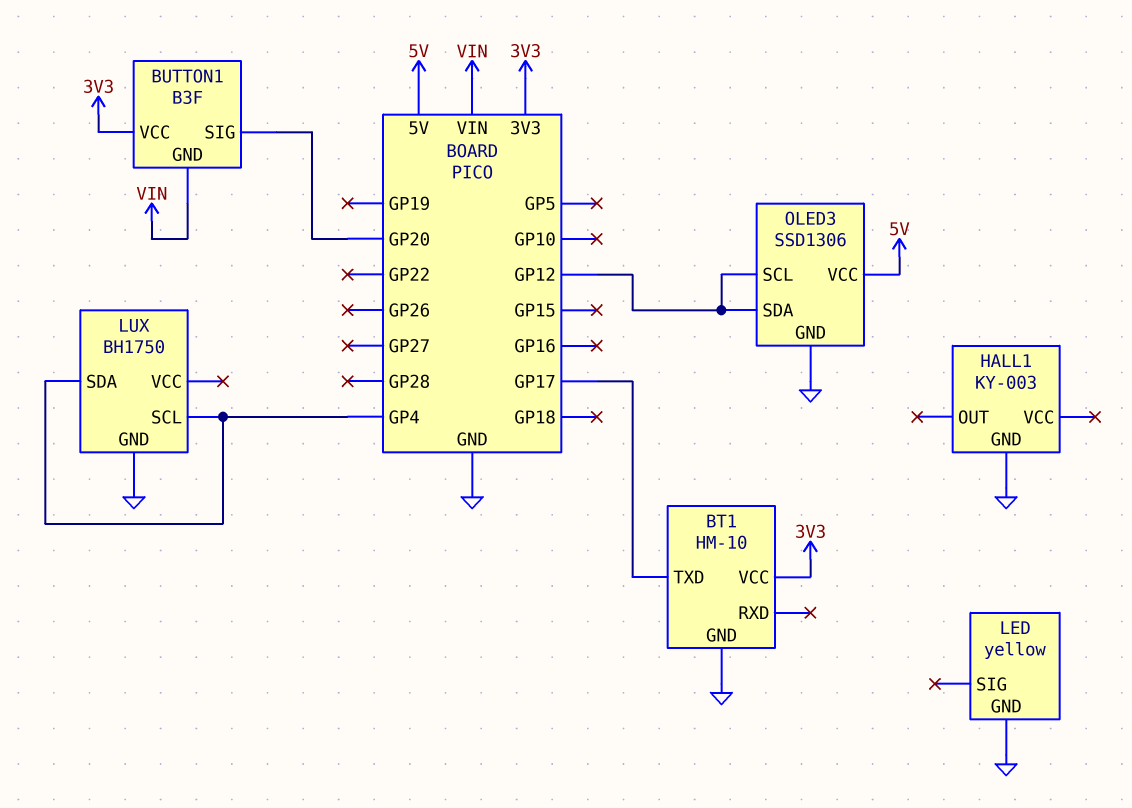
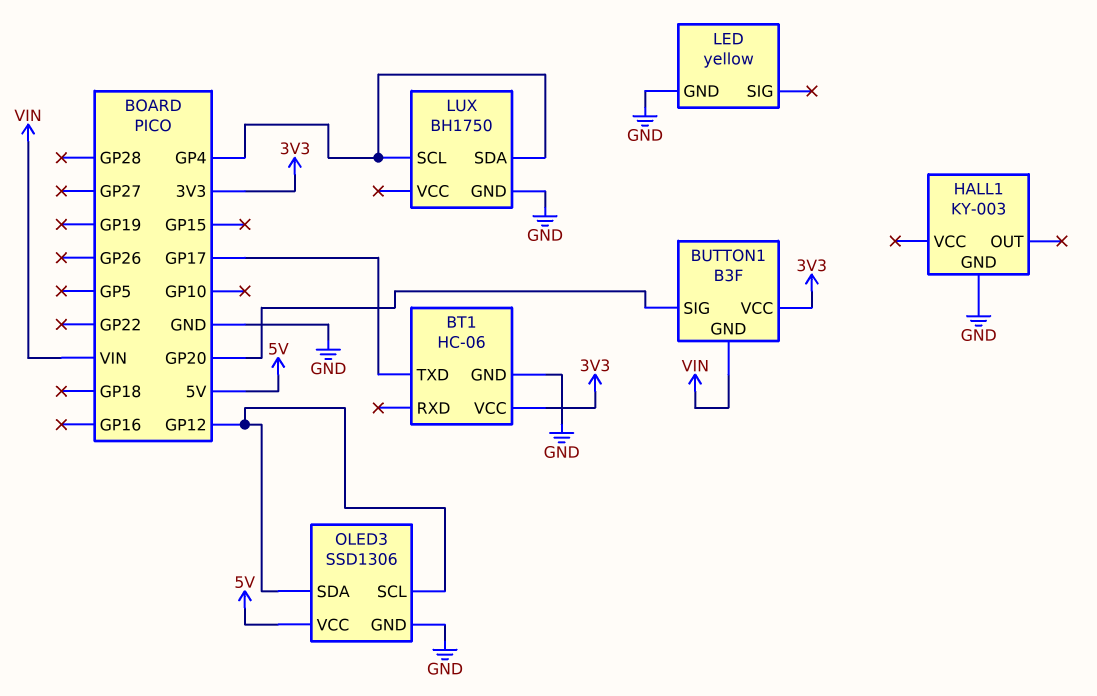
BT1: HM-10 -> HC-06

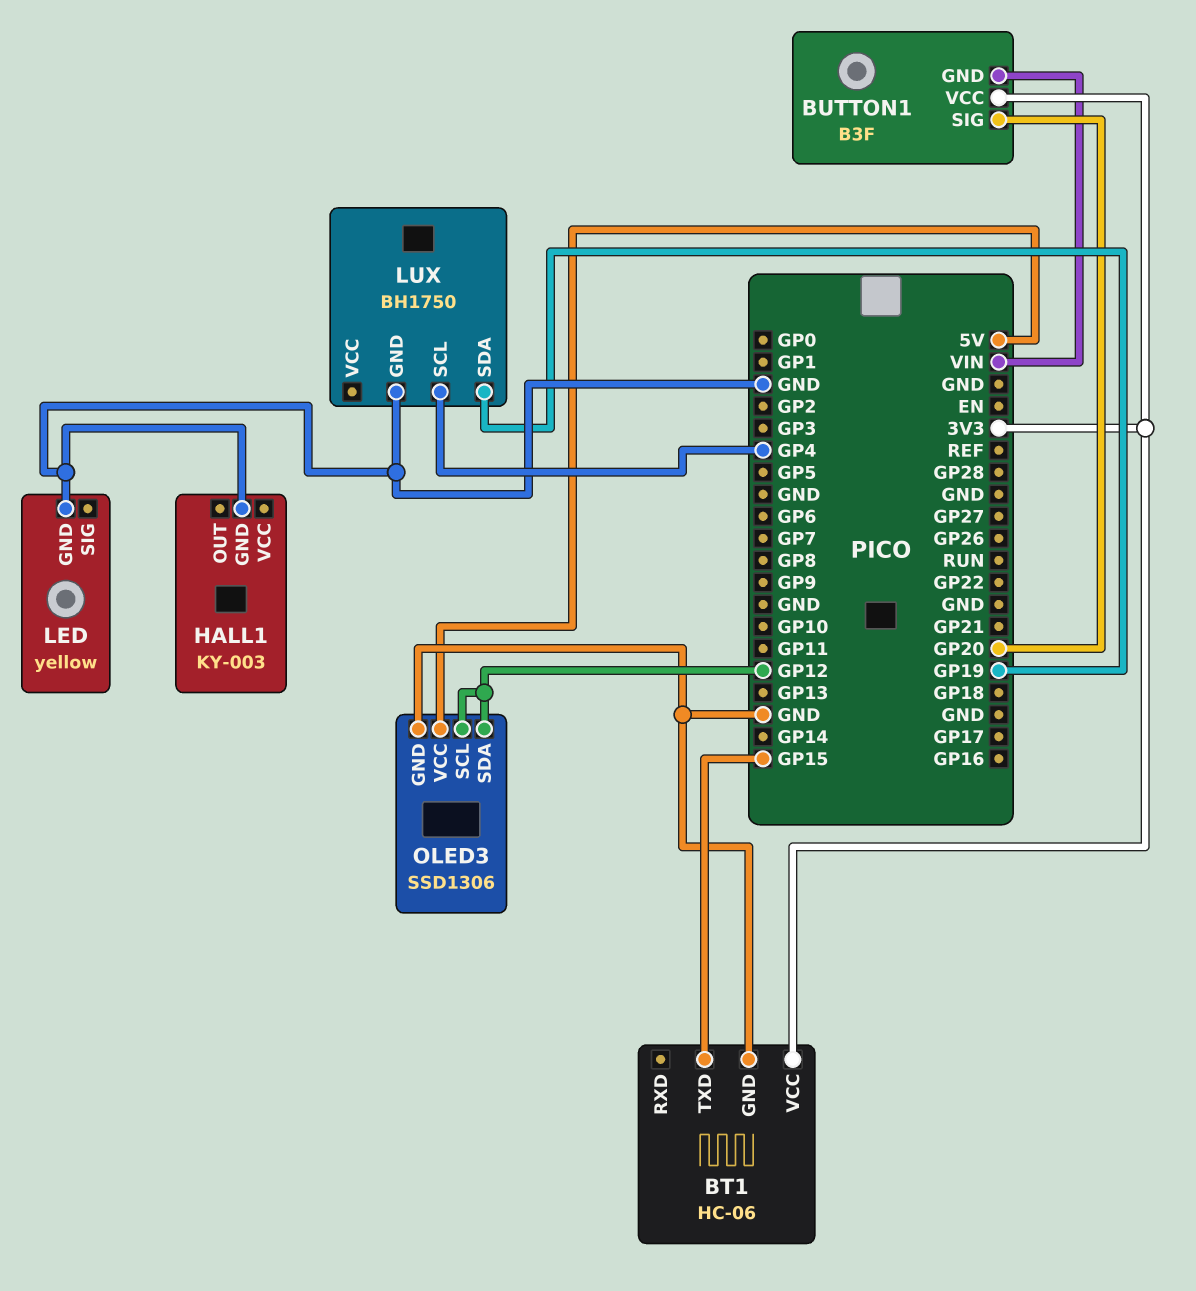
BT1 pin TXD: GP17 -> GP15
LUX pin SDA: GP4 -> GP19

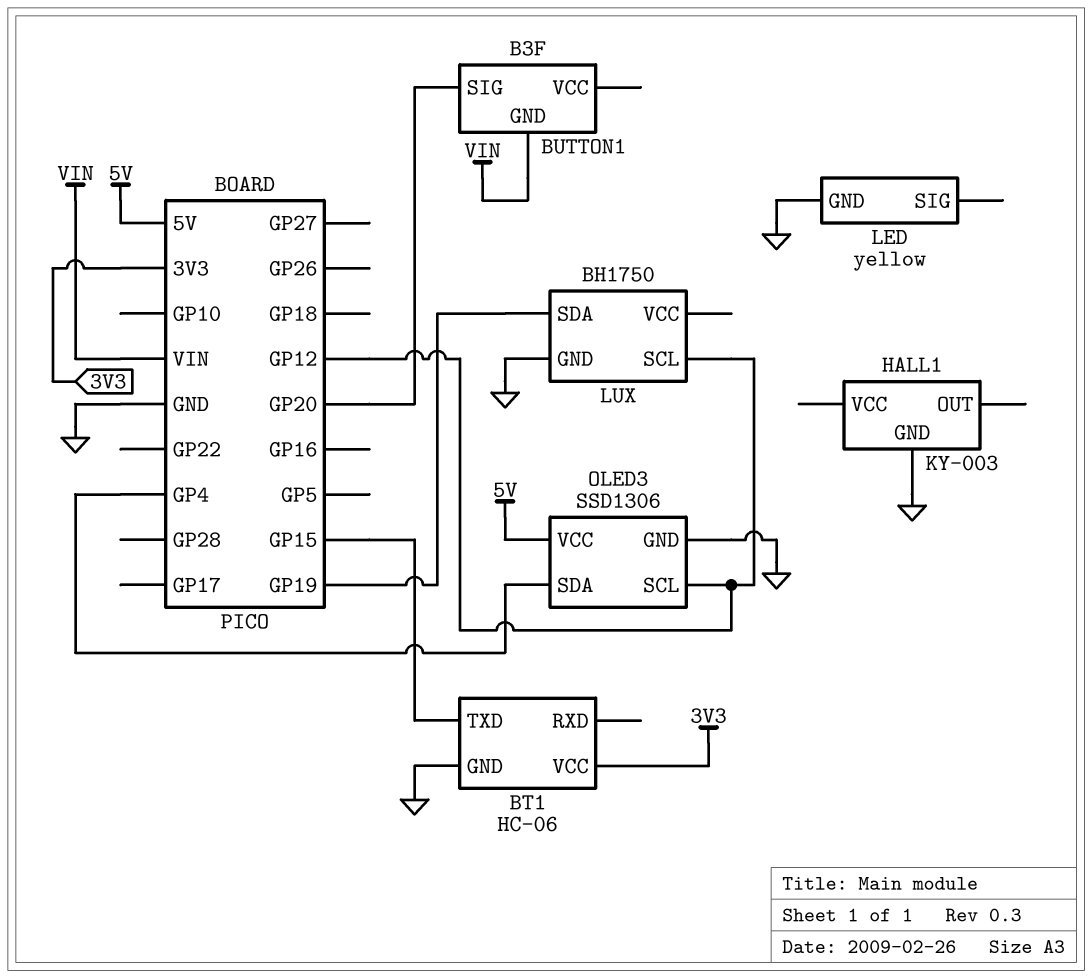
BUTTON1 pin VCC: 3V3 -> none
LUX pin SCL: GP4 -> GP12
OLED3 pin SDA: GP12 -> GP4

